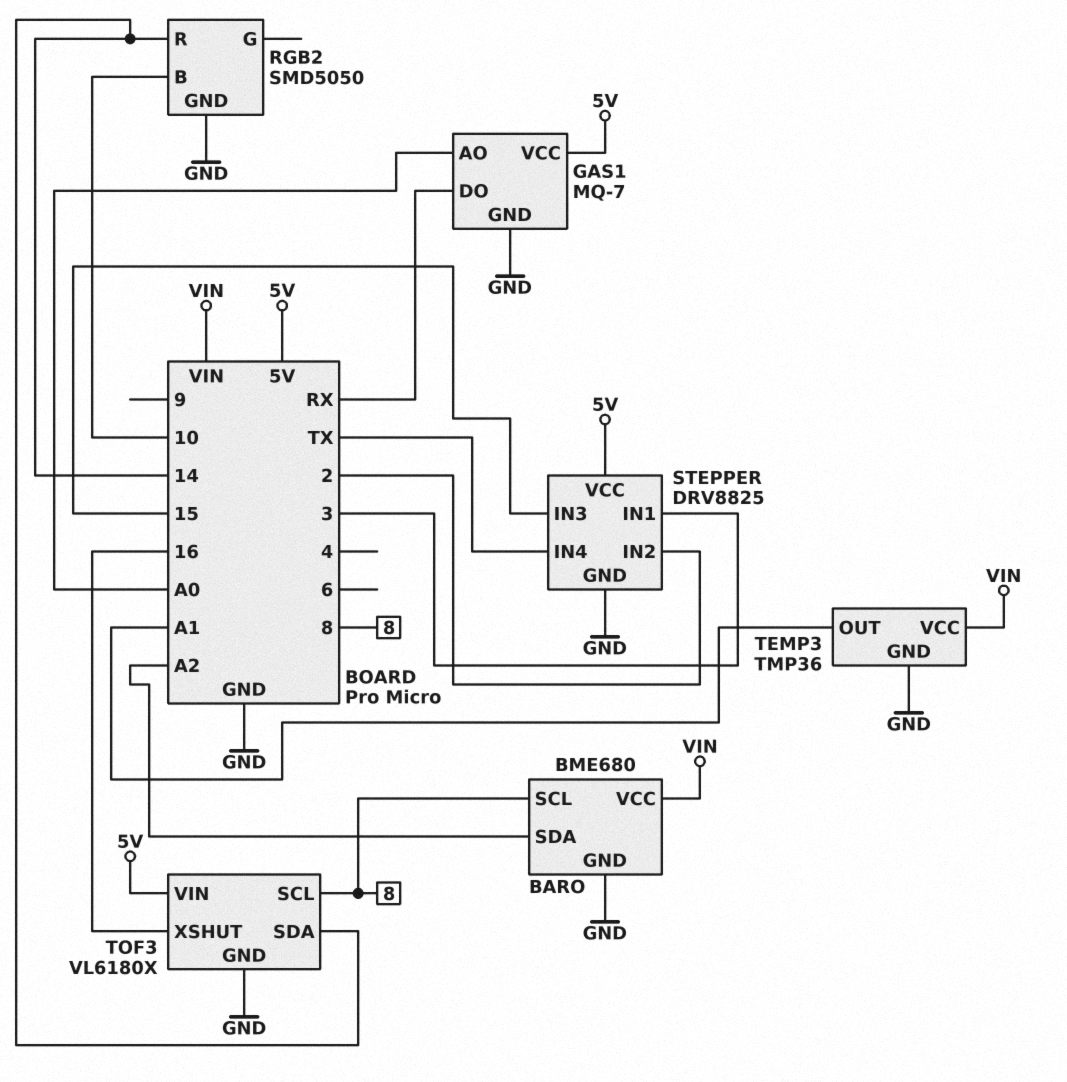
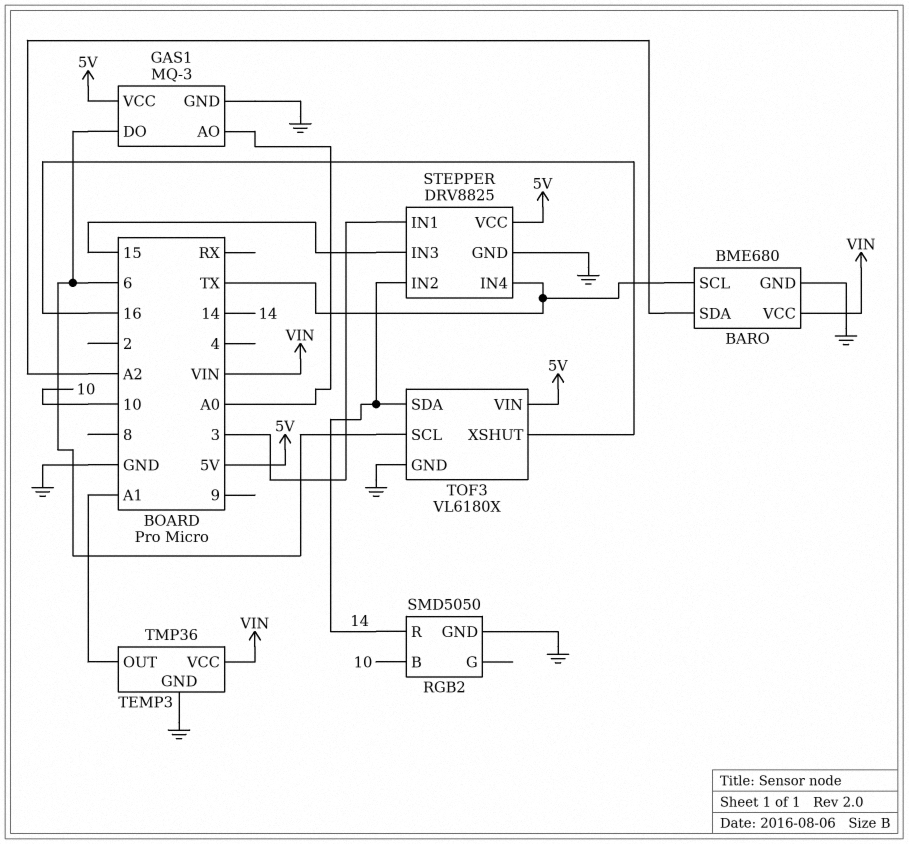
BARO pin SCL: 8 -> TX
GAS1: MQ-7 -> MQ-3
GAS1 pin DO: RX -> 6
STEPPER pin IN2: 2 -> 14
TOF3 pin SCL: 8 -> 6

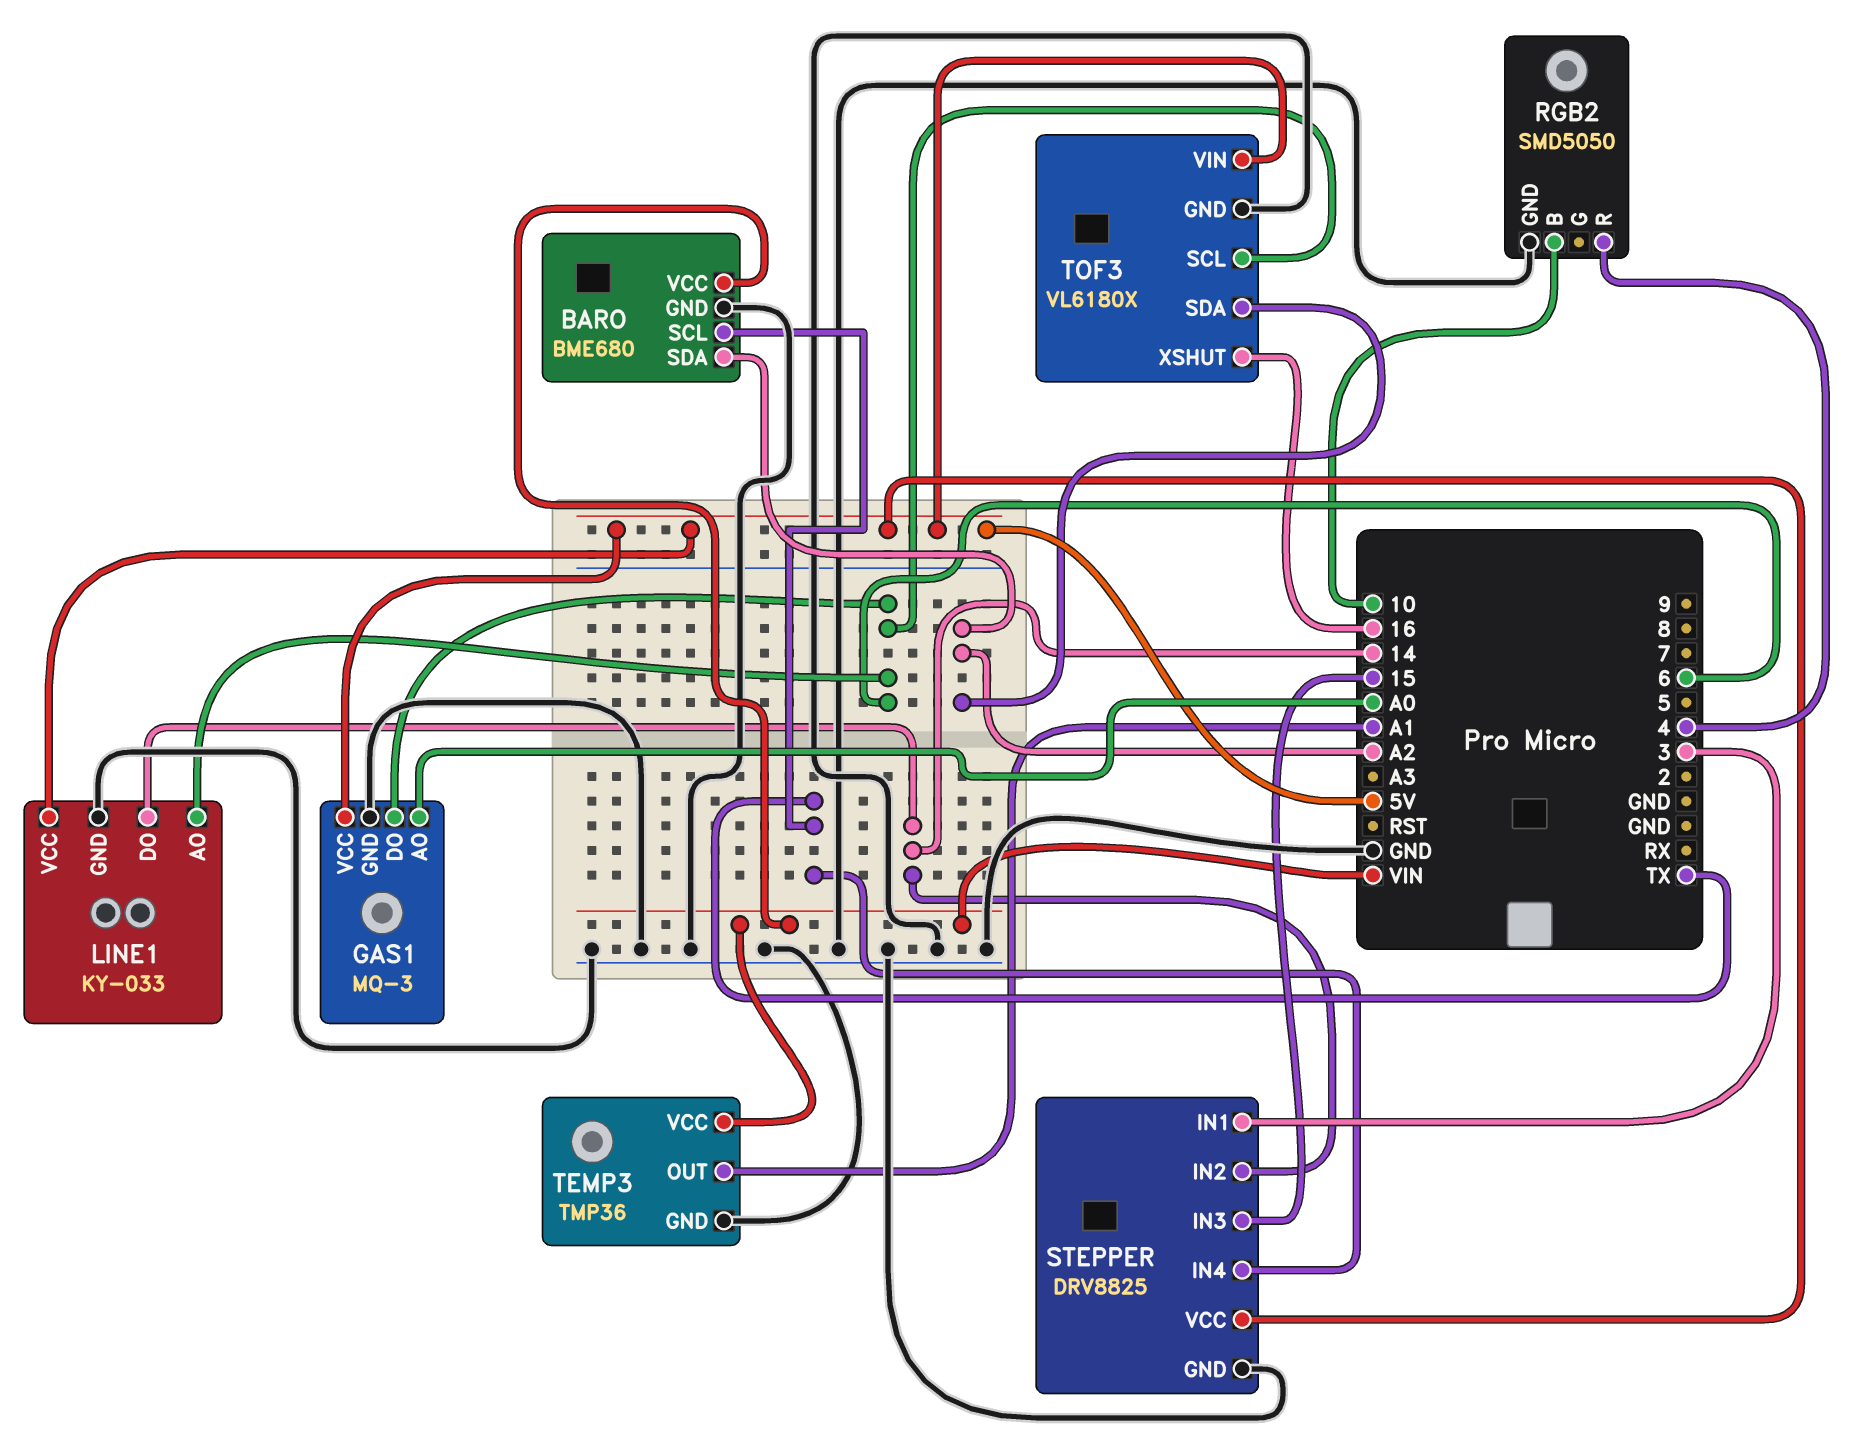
LINE1: none -> KY-033
LINE1 pin AO: none -> 6
LINE1 pin DO: none -> 14
LINE1 pin GND: none -> GND
LINE1 pin VCC: none -> 5V
RGB2 pin R: 14 -> 4
TOF3 pin SDA: 14 -> A2

